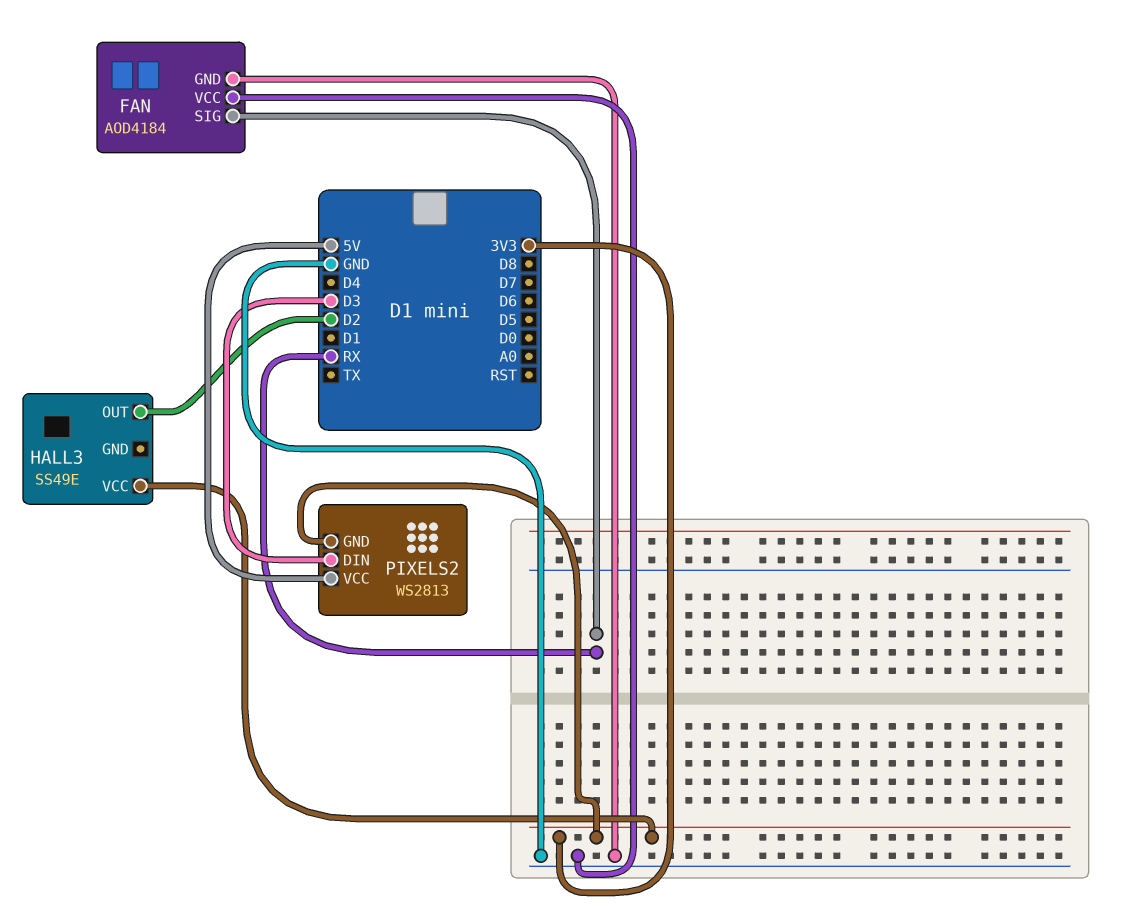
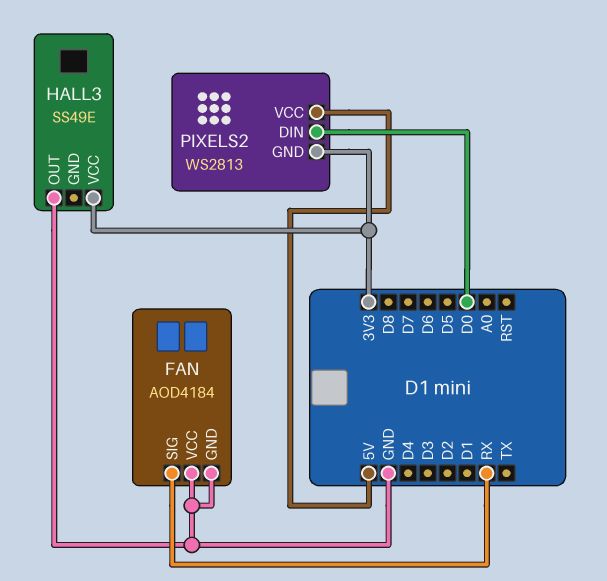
HALL3 pin OUT: D2 -> GND
PIXELS2 pin DIN: D3 -> D0

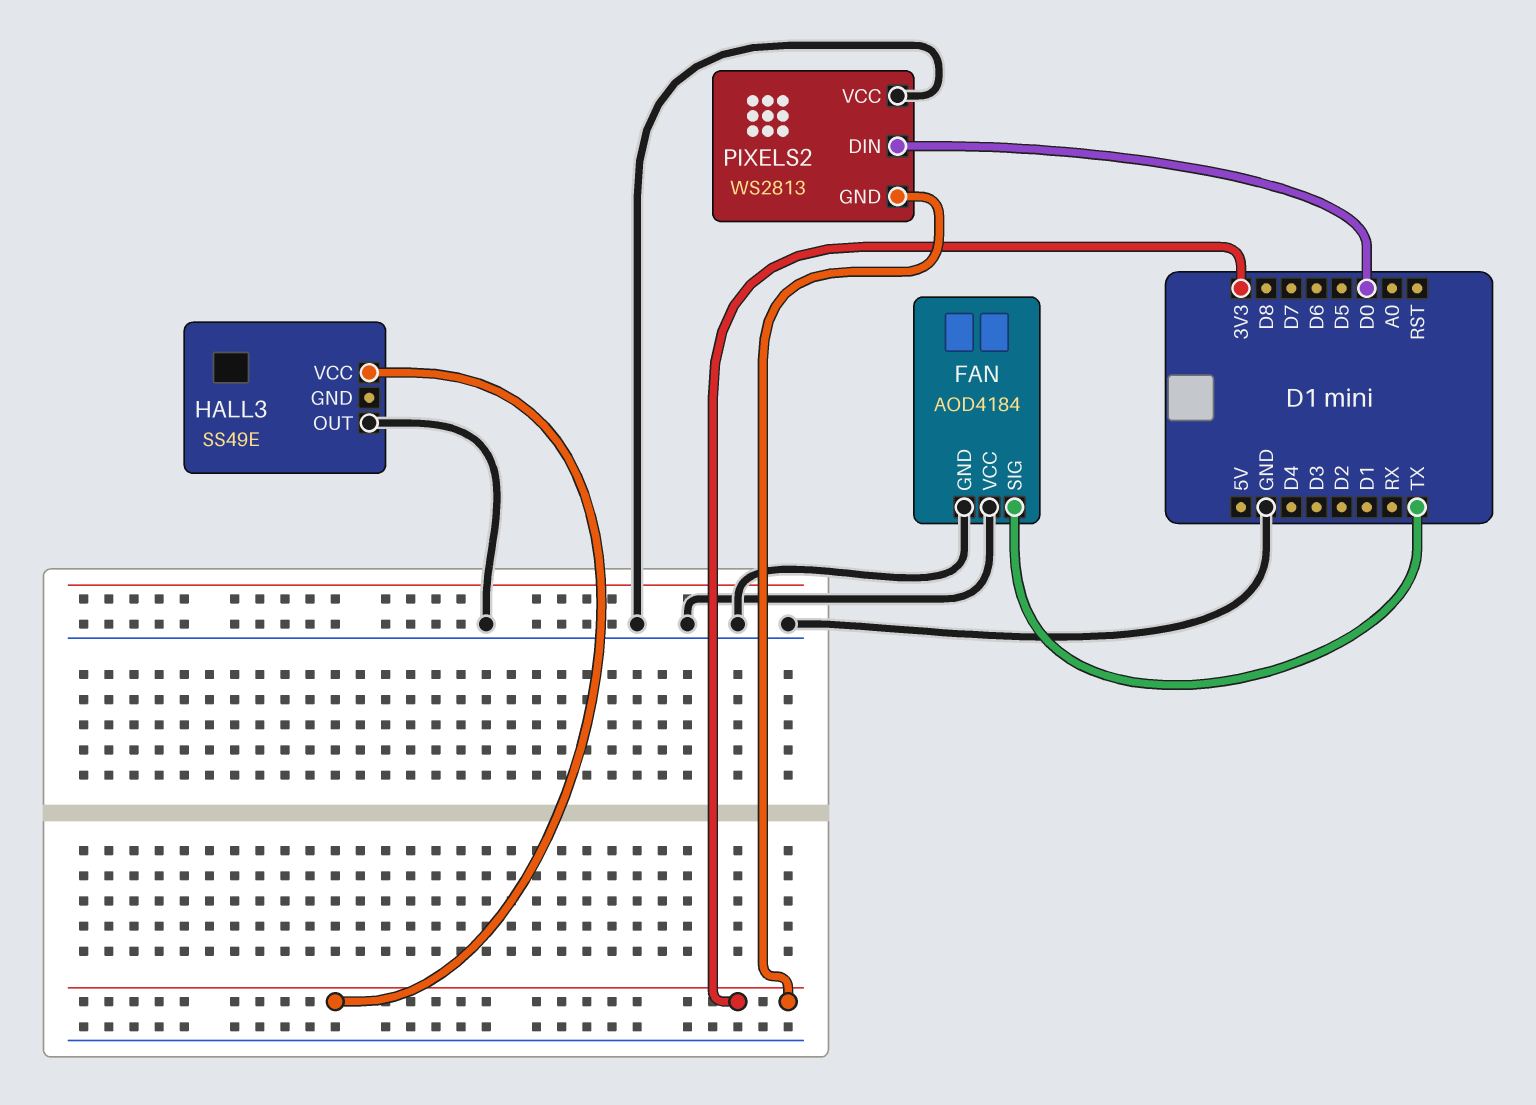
FAN pin SIG: RX -> TX
PIXELS2 pin VCC: 5V -> GND

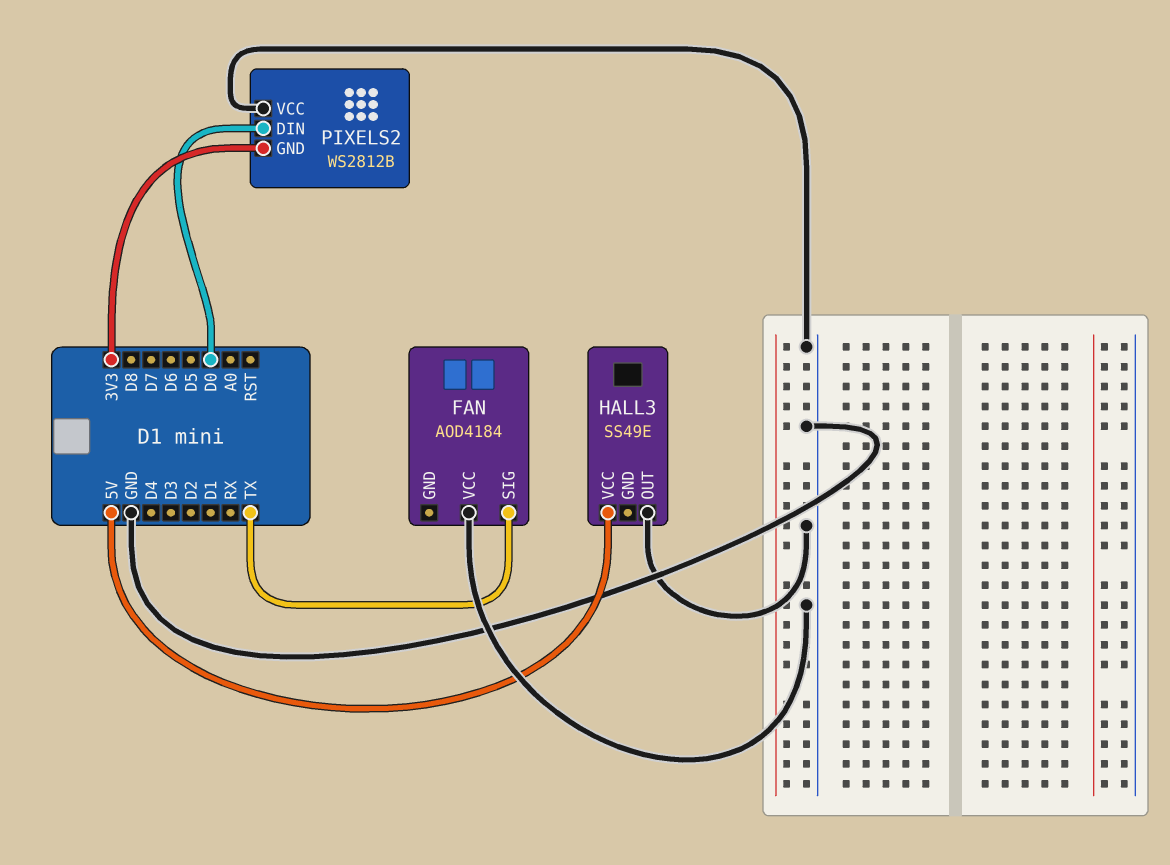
FAN pin GND: GND -> none
HALL3 pin VCC: 3V3 -> 5V
PIXELS2: WS2813 -> WS2812B

